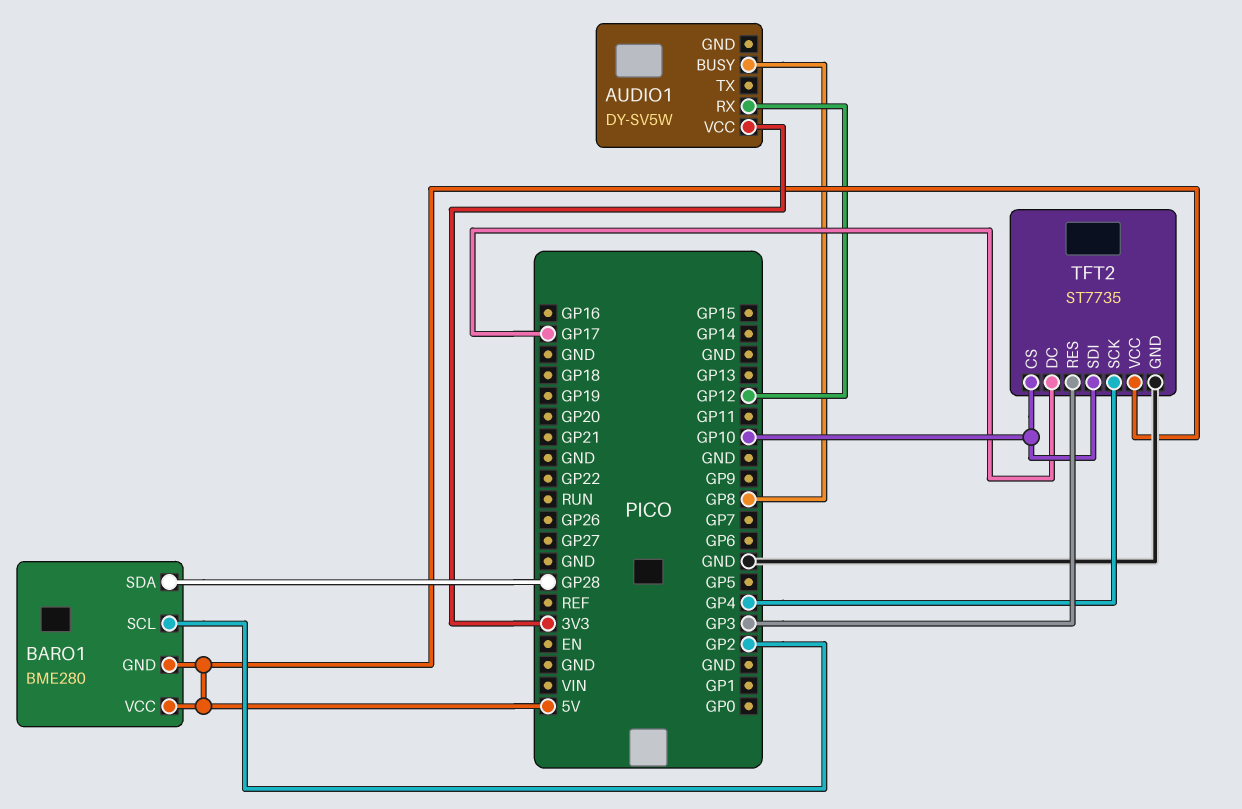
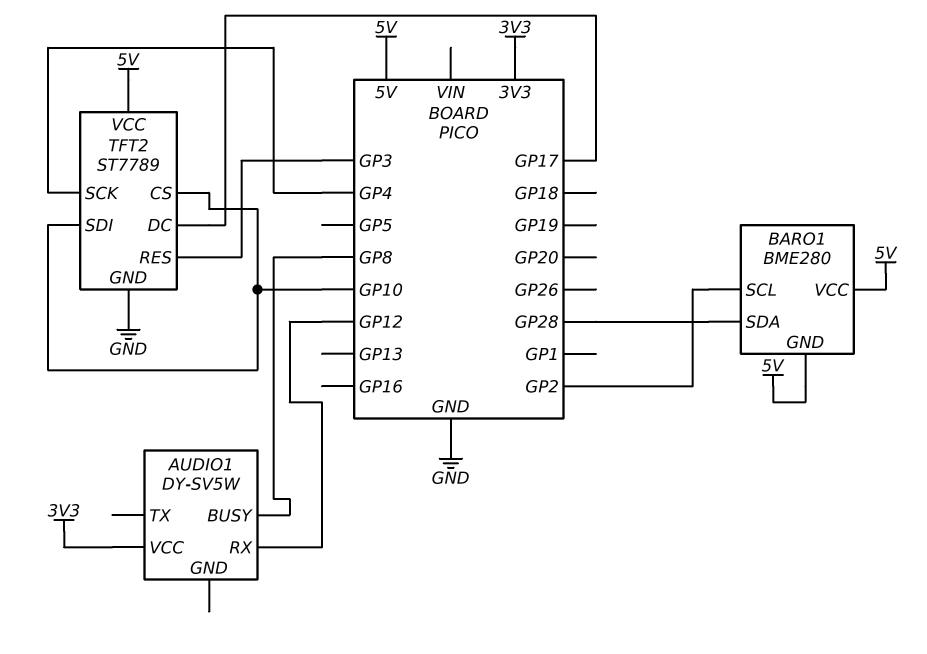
TFT2: ST7735 -> ST7789

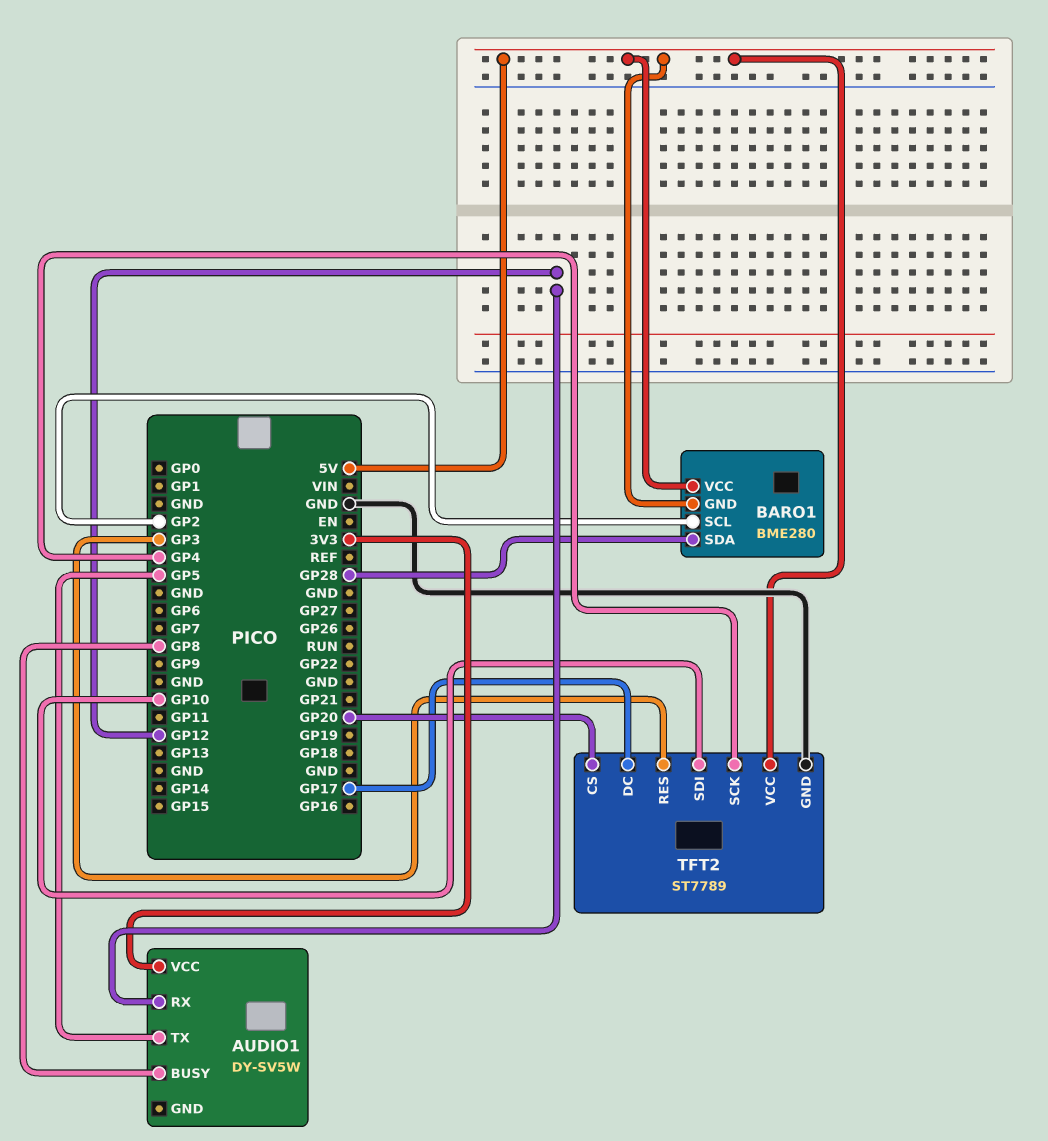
AUDIO1 pin TX: none -> GP5
TFT2 pin CS: GP10 -> GP20

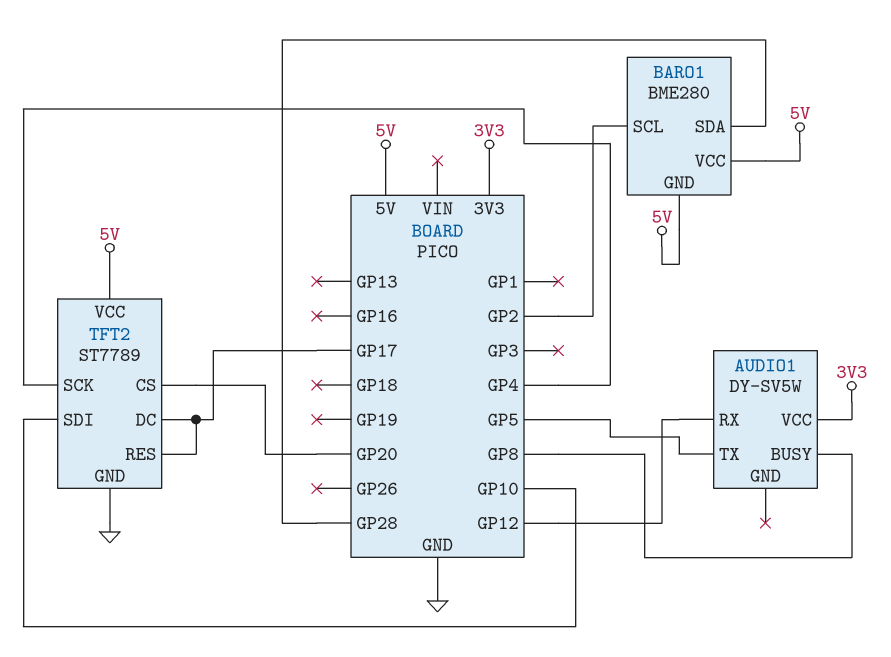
TFT2 pin RES: GP3 -> GP17

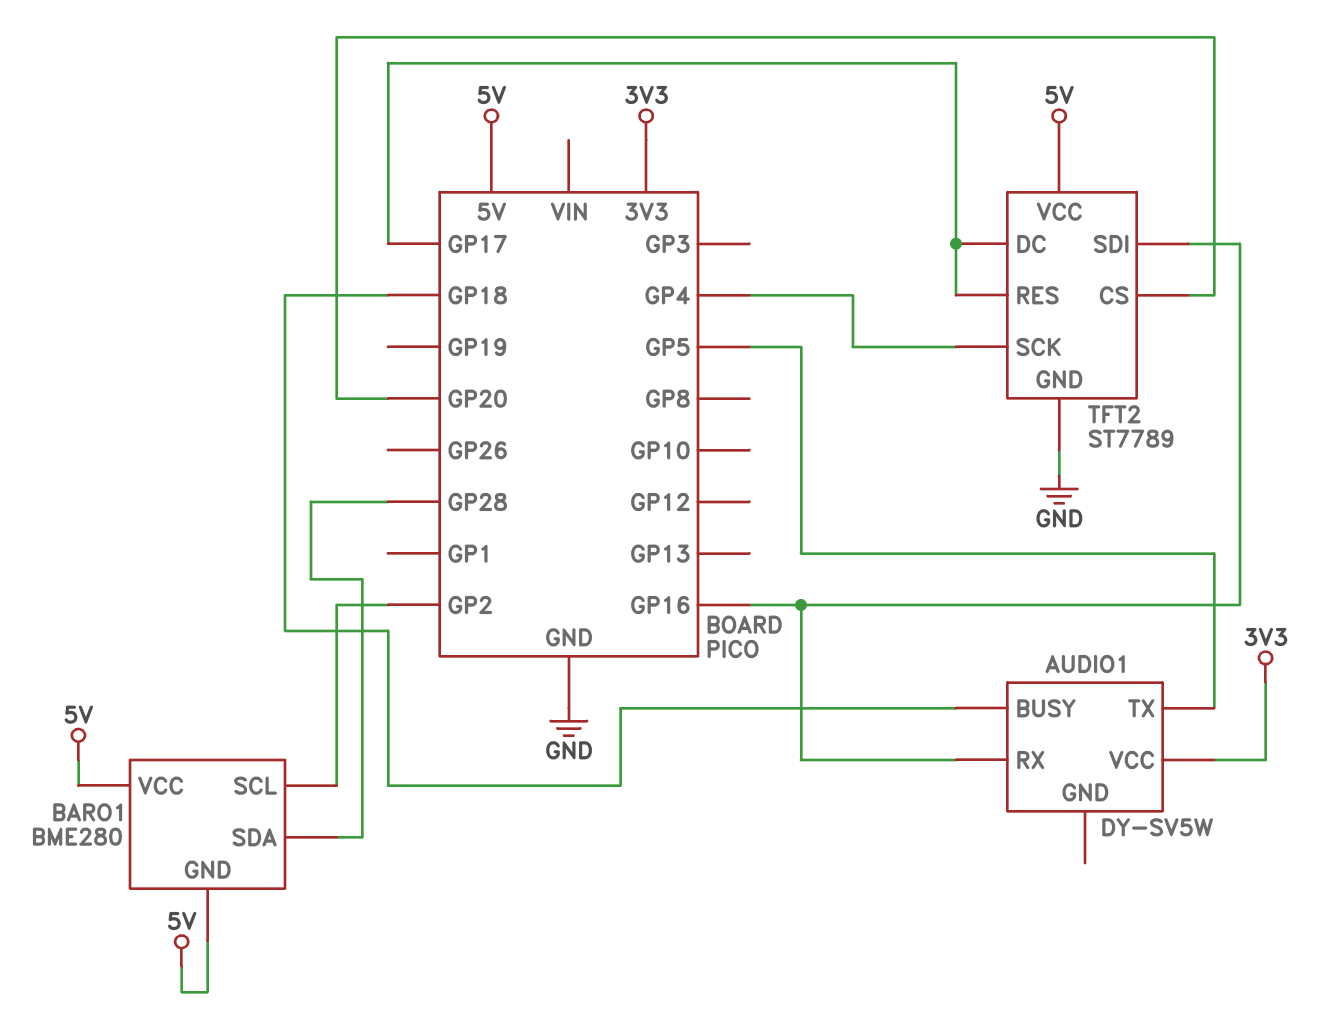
AUDIO1 pin BUSY: GP8 -> GP18
AUDIO1 pin RX: GP12 -> GP16
TFT2 pin SDI: GP10 -> GP16

